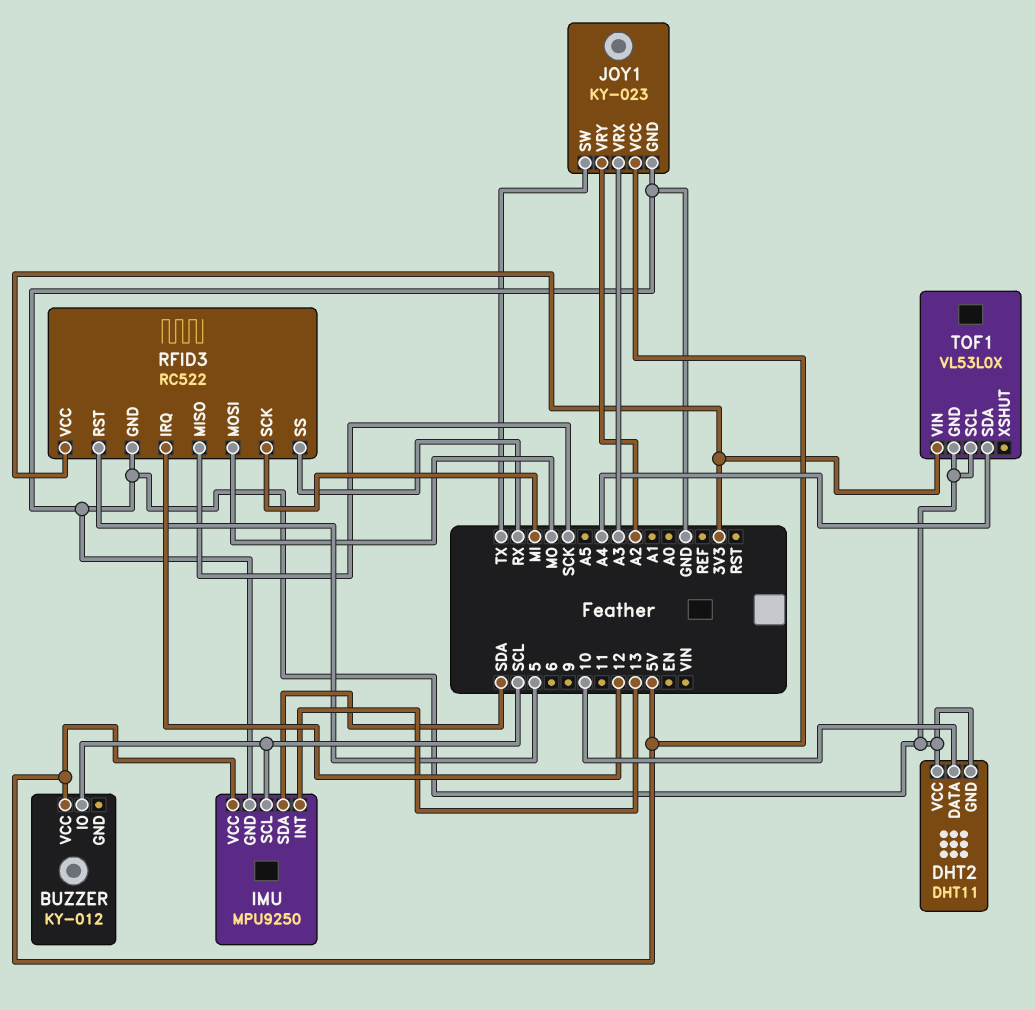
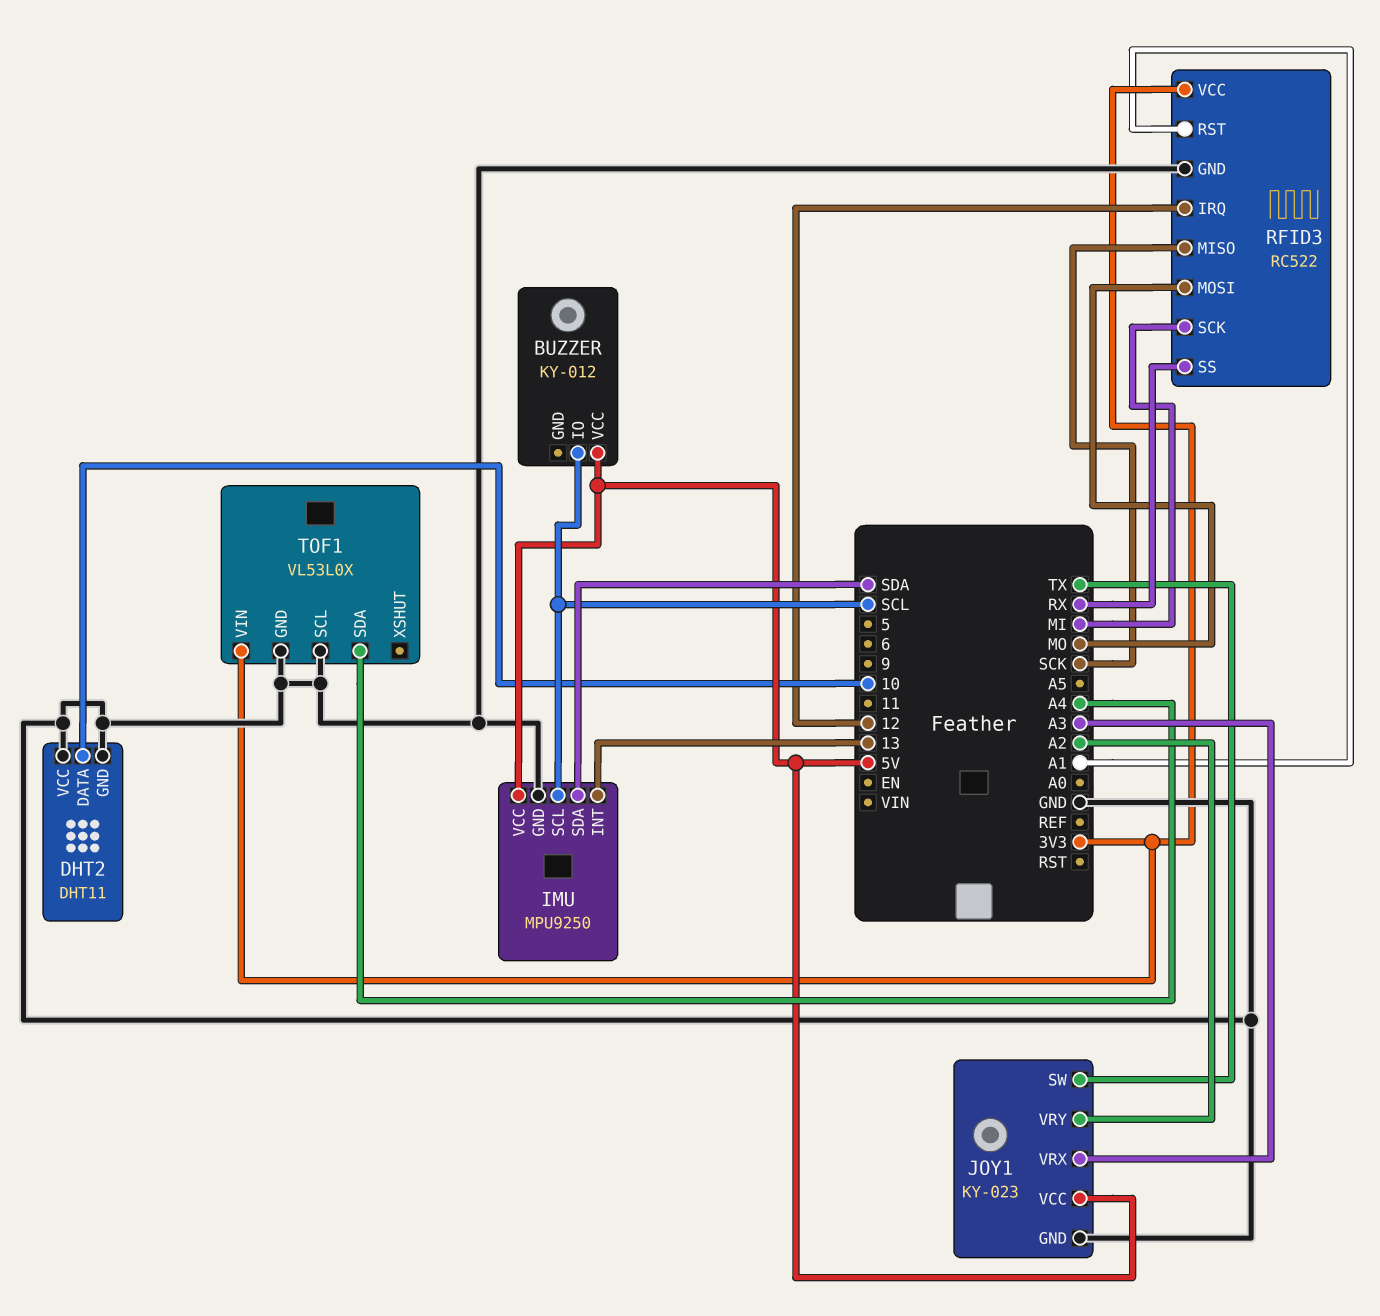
RFID3 pin RST: 5 -> A1

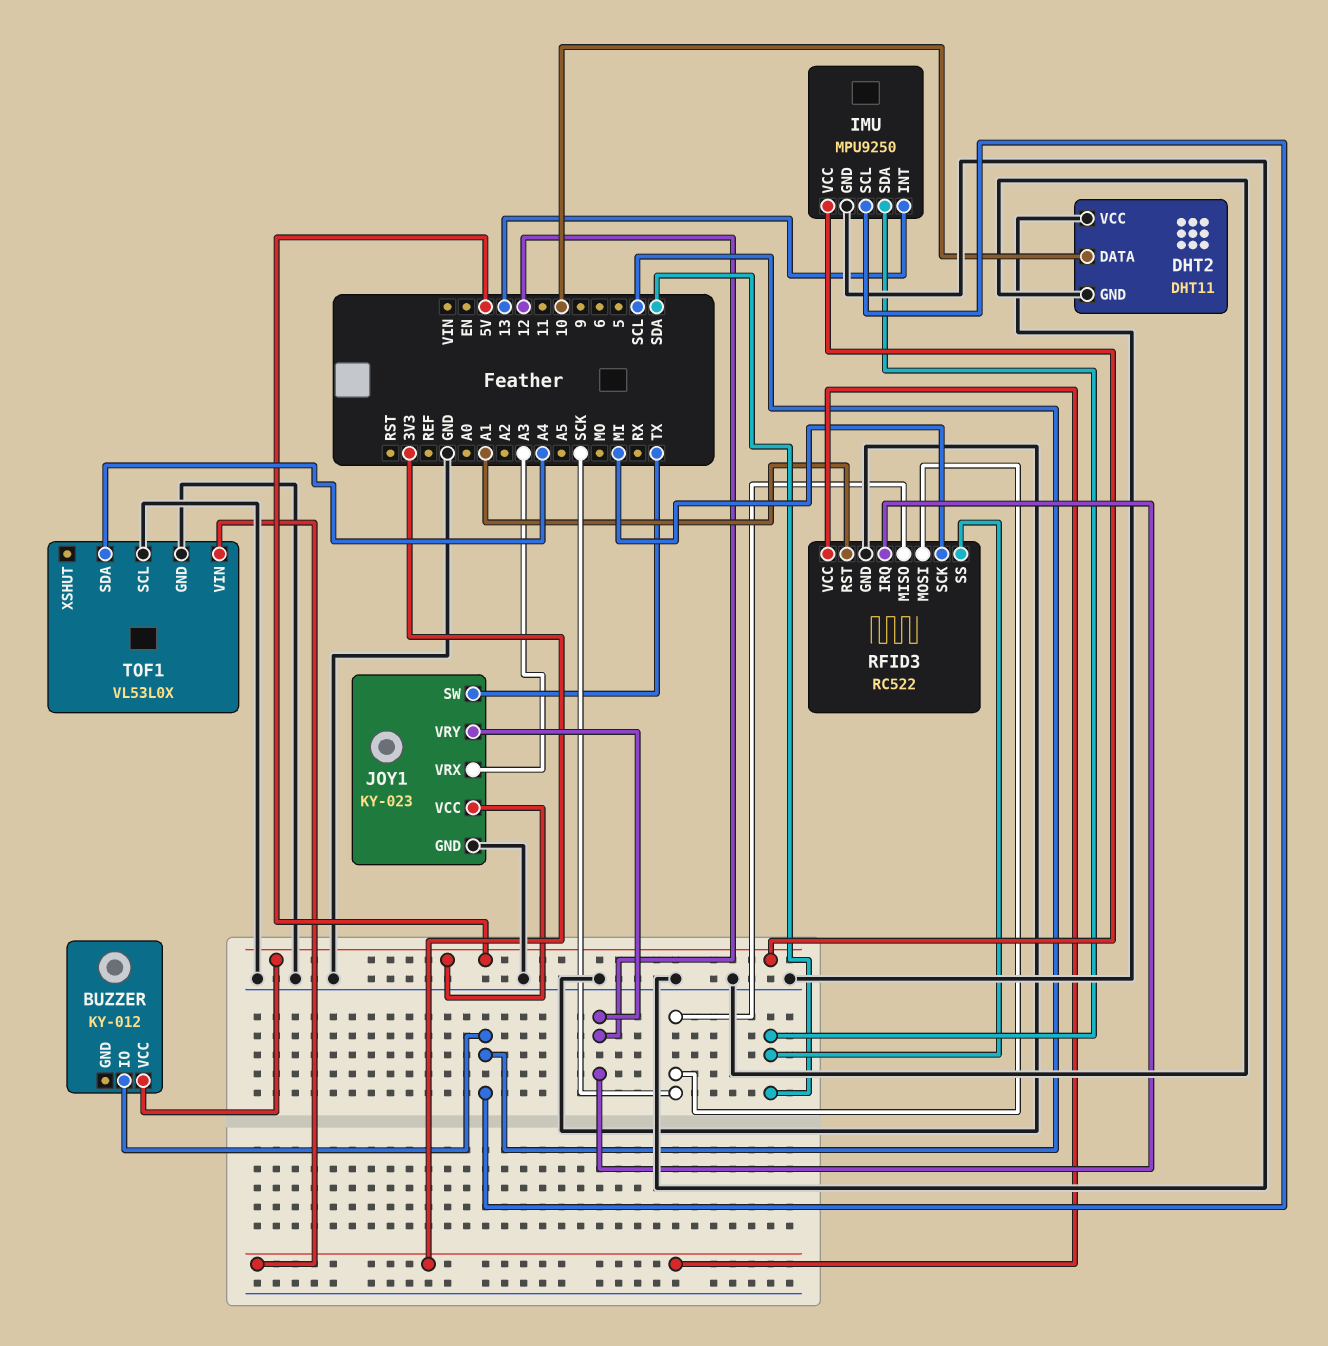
JOY1 pin VRY: A2 -> 12
RFID3 pin MOSI: MO -> SCK
RFID3 pin SS: RX -> SDA

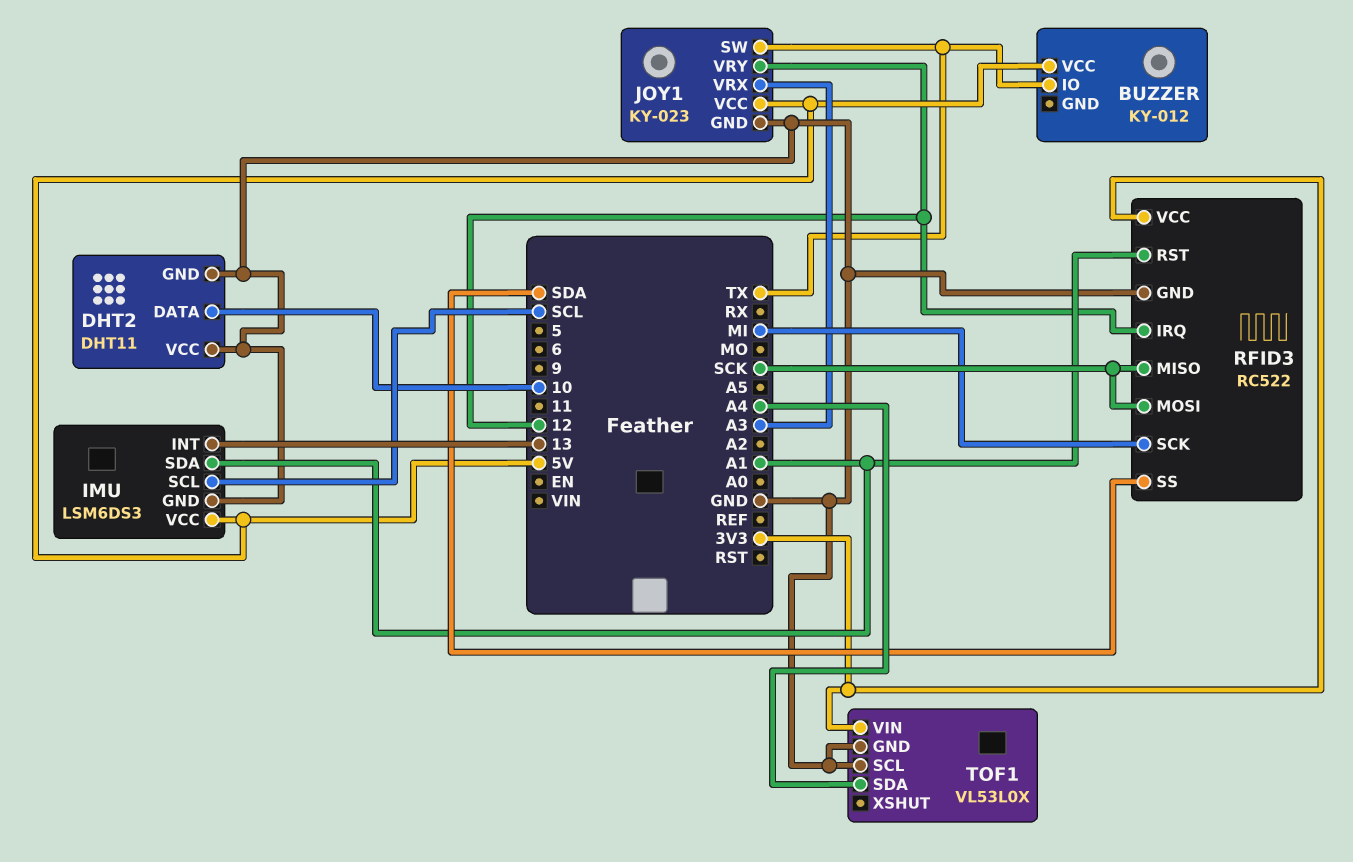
BUZZER pin IO: SCL -> TX
IMU: MPU9250 -> LSM6DS3
IMU pin SDA: SDA -> A1

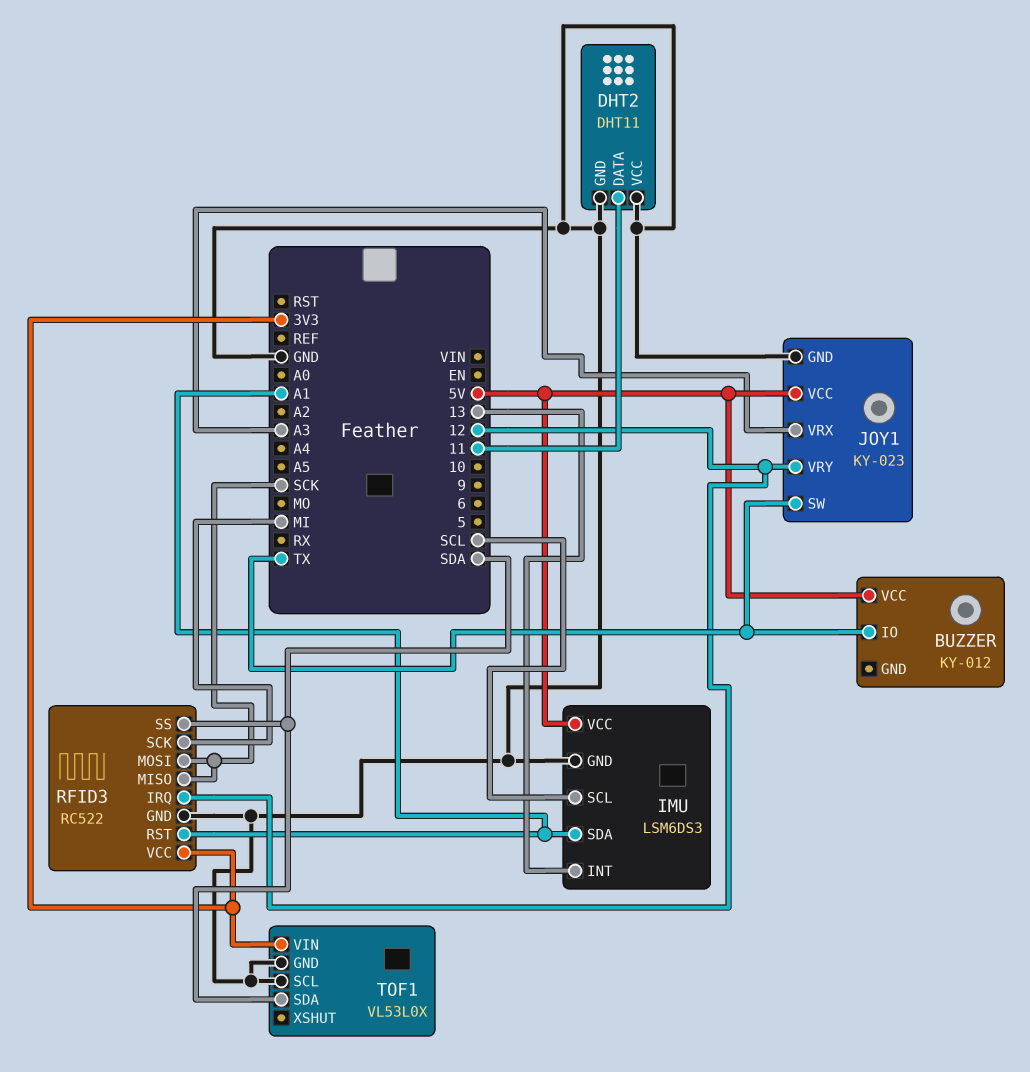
DHT2 pin DATA: 10 -> 11
TOF1 pin SDA: A4 -> SDA

